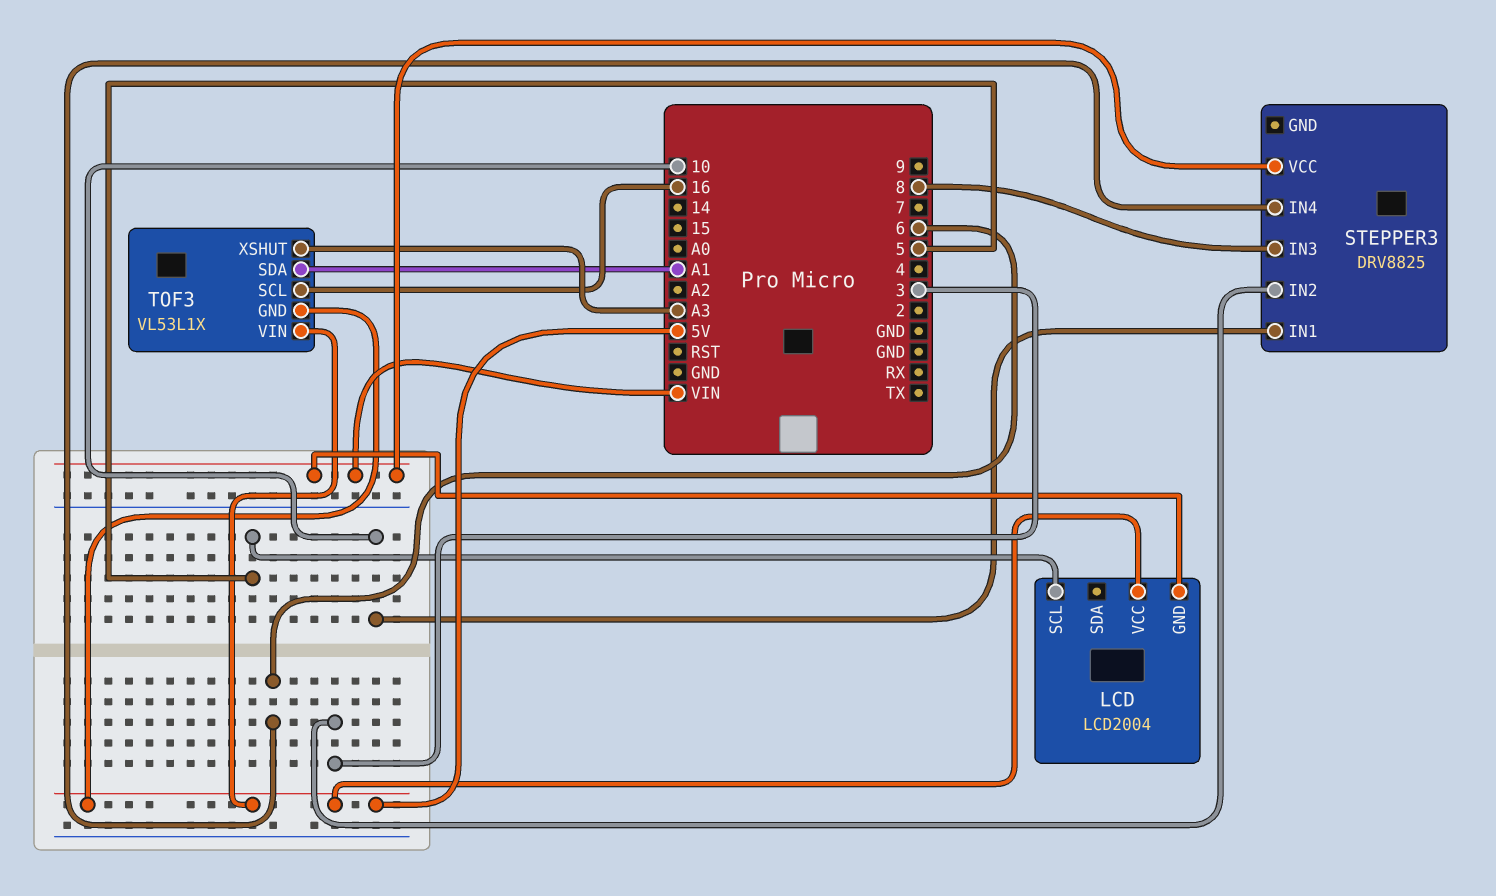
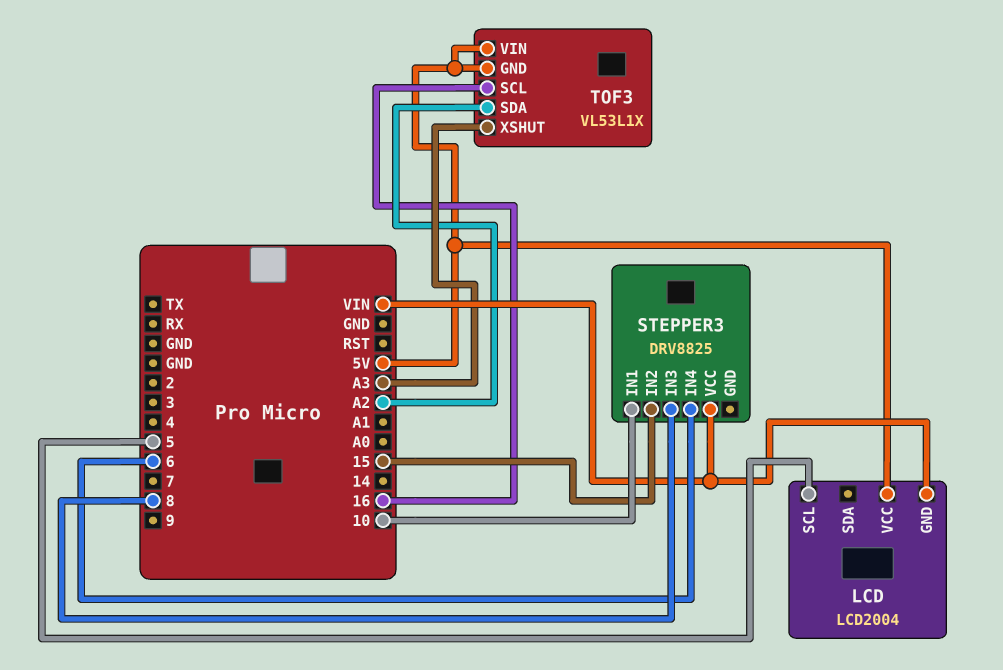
STEPPER3 pin IN2: 3 -> 15
TOF3 pin SDA: A1 -> A2

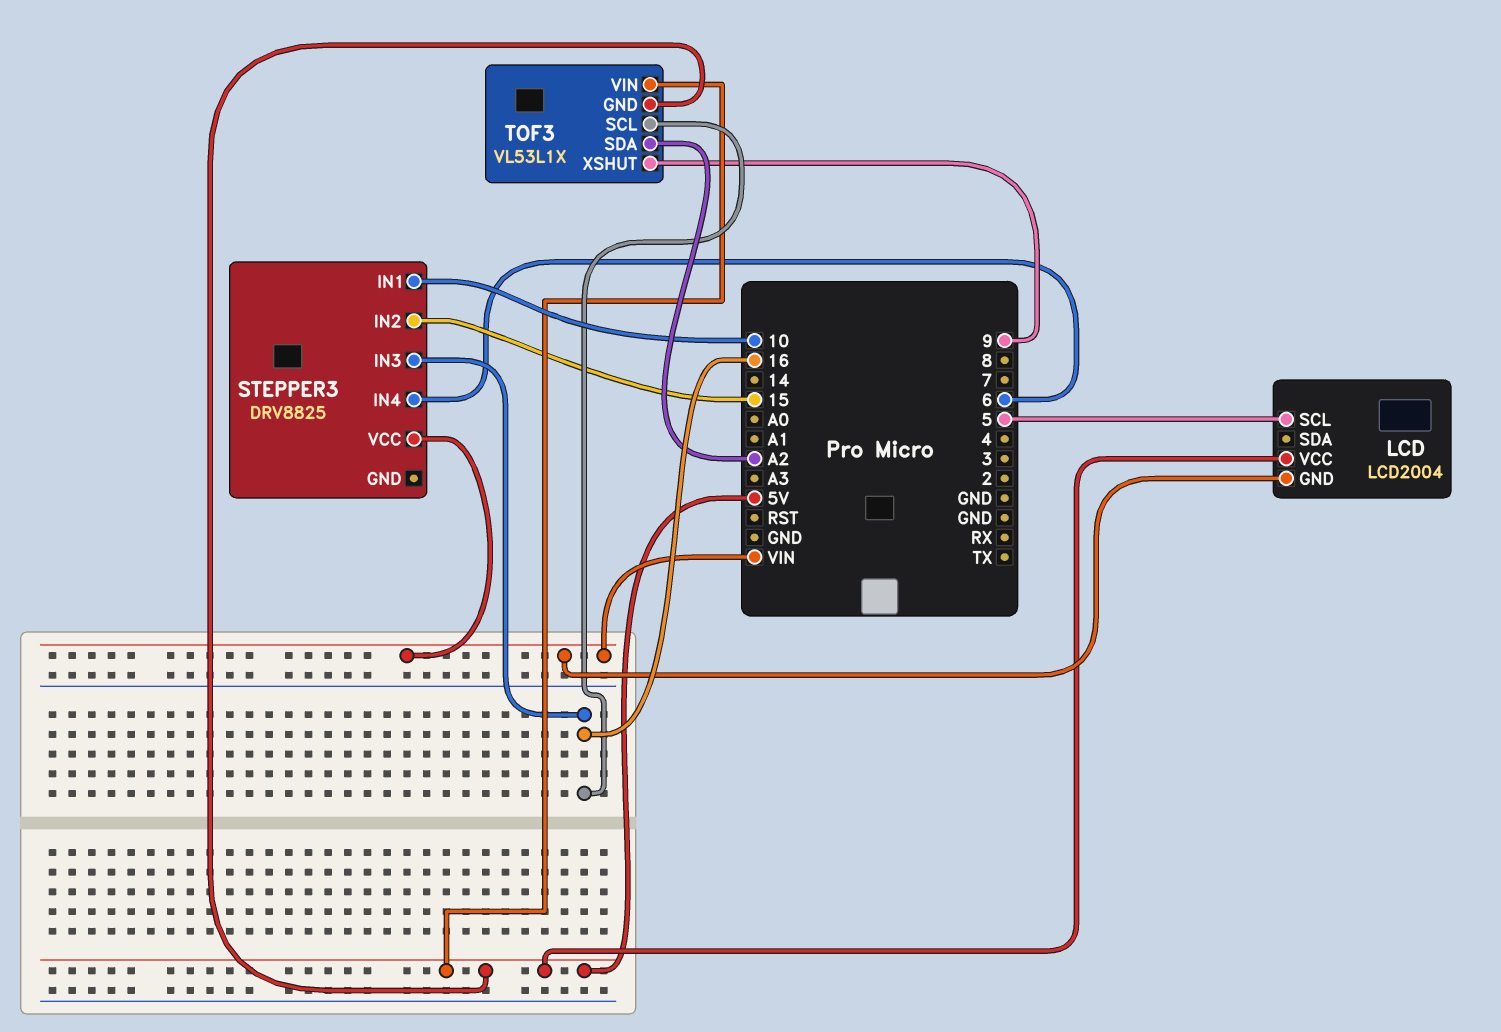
STEPPER3 pin IN3: 8 -> 16
TOF3 pin XSHUT: A3 -> 9

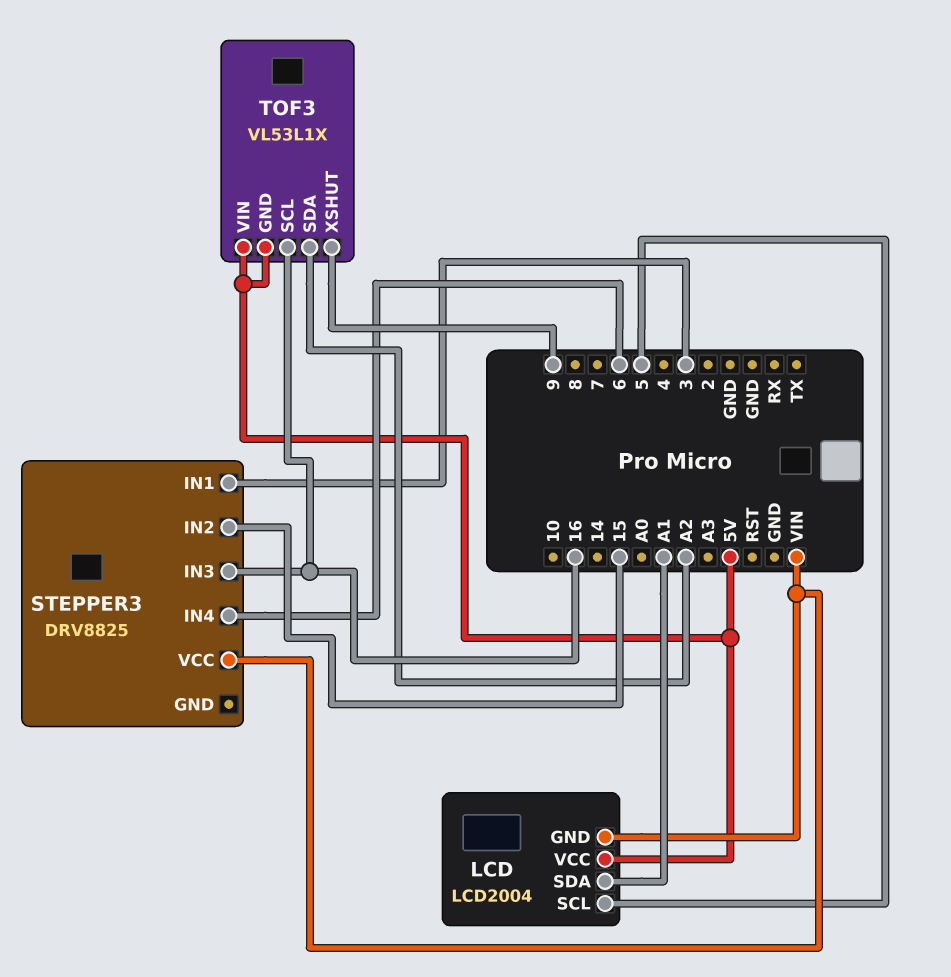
LCD pin SDA: none -> A1
STEPPER3 pin IN1: 10 -> 3

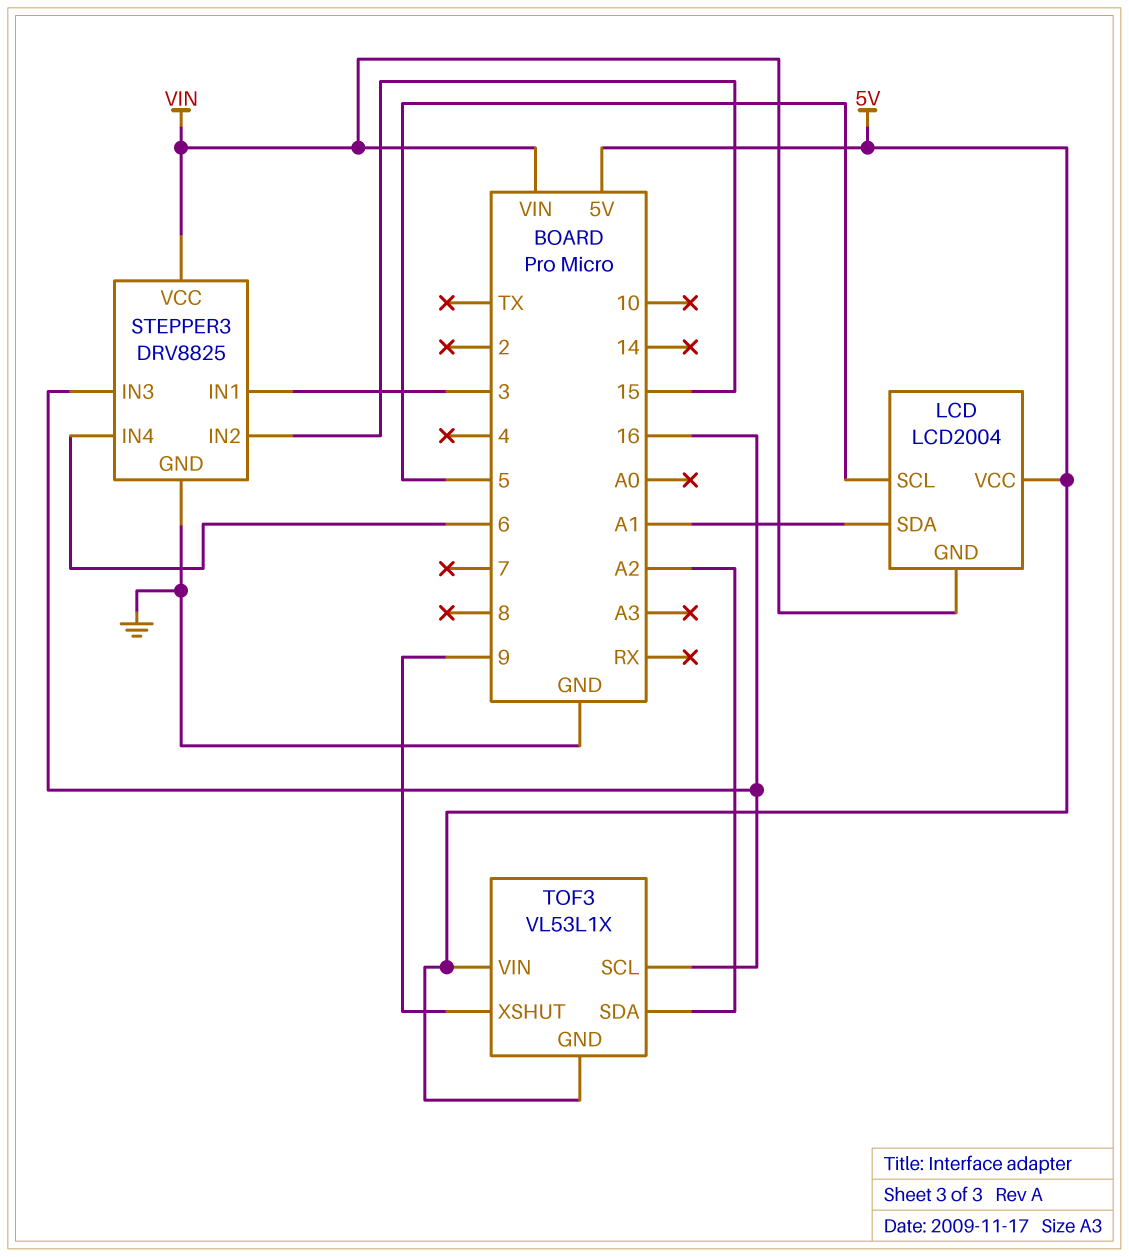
STEPPER3 pin GND: none -> GND

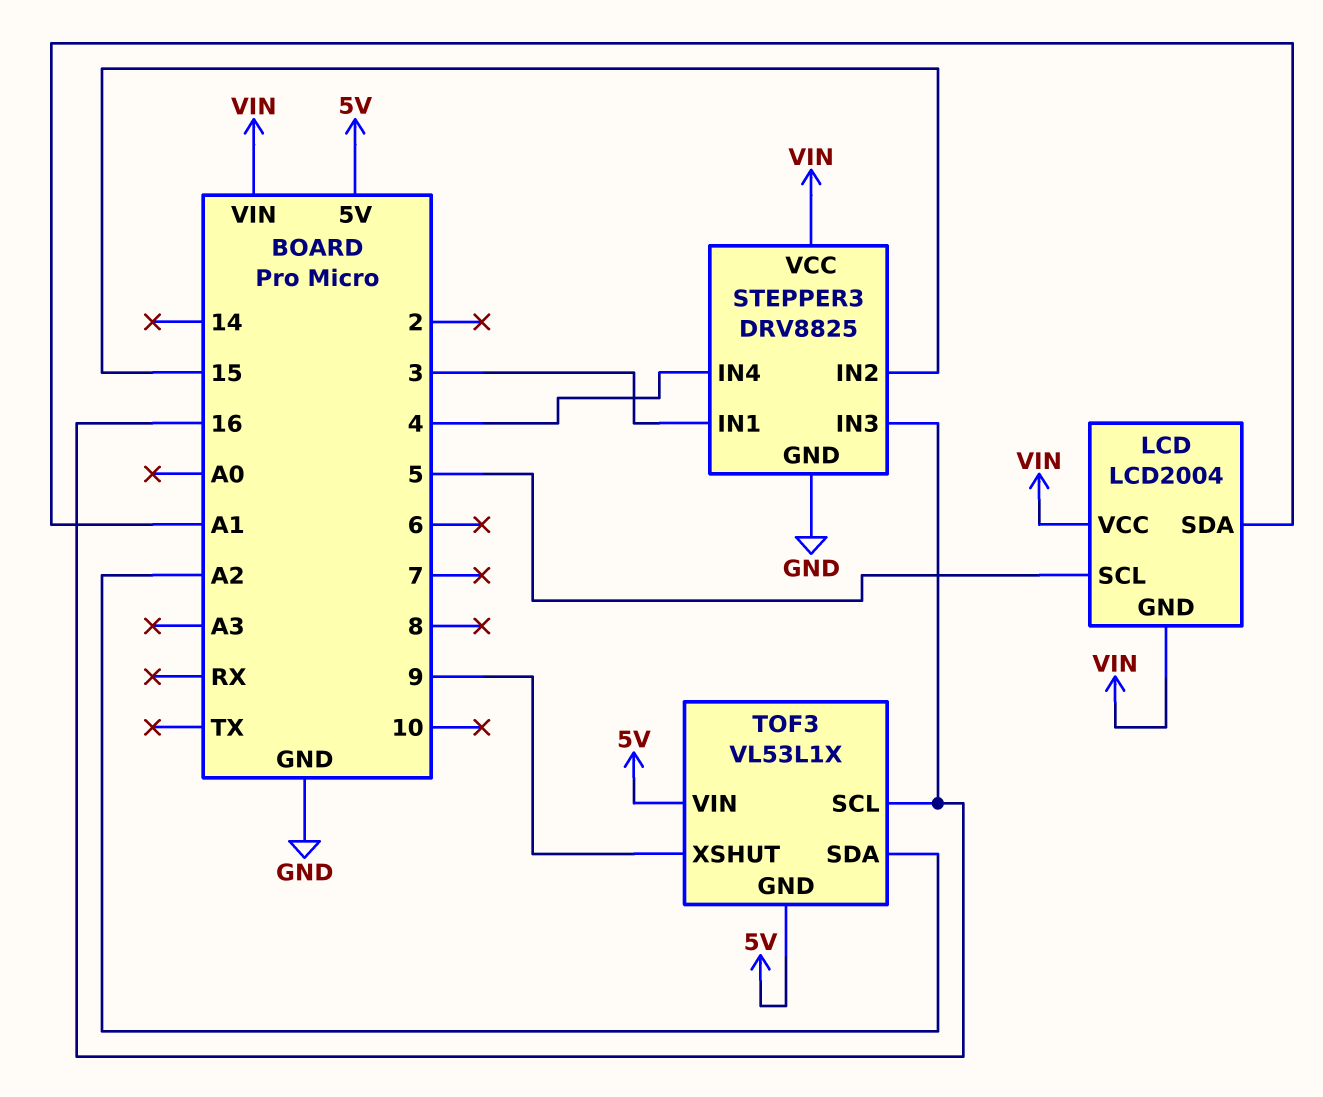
LCD pin VCC: 5V -> VIN
STEPPER3 pin IN4: 6 -> 4

